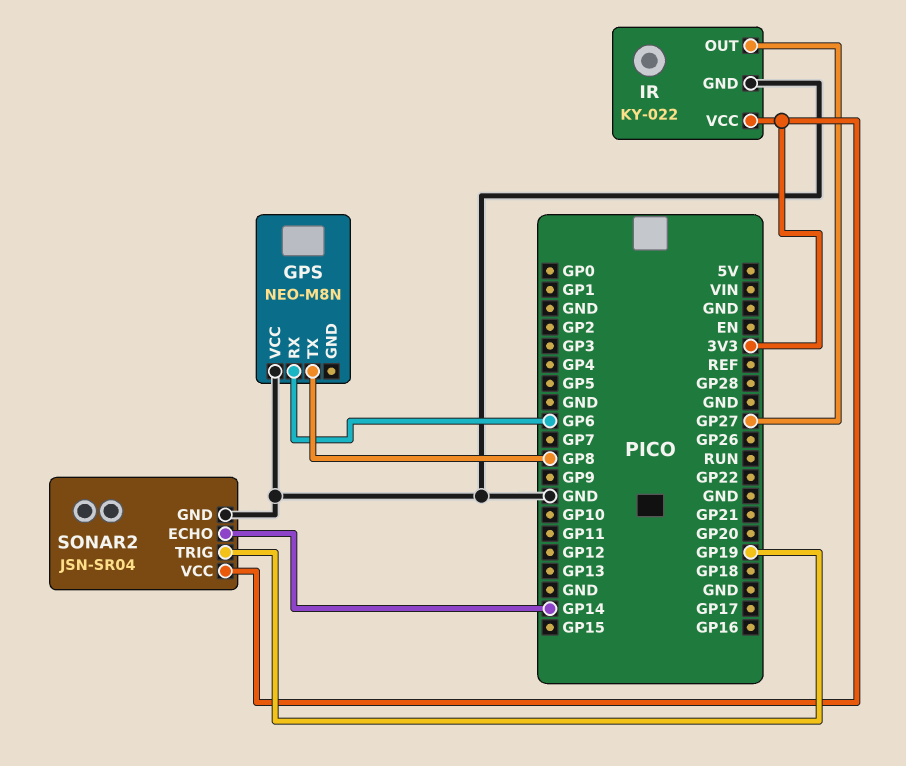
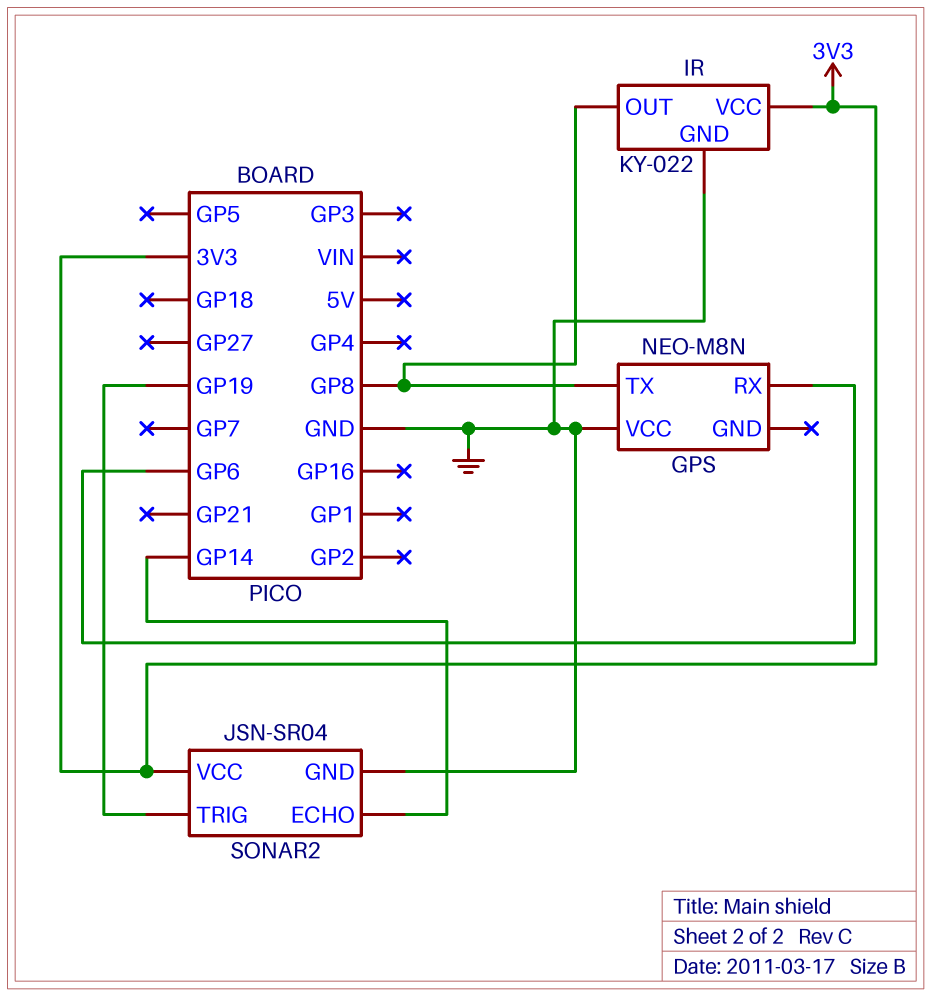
IR pin OUT: GP27 -> GP8

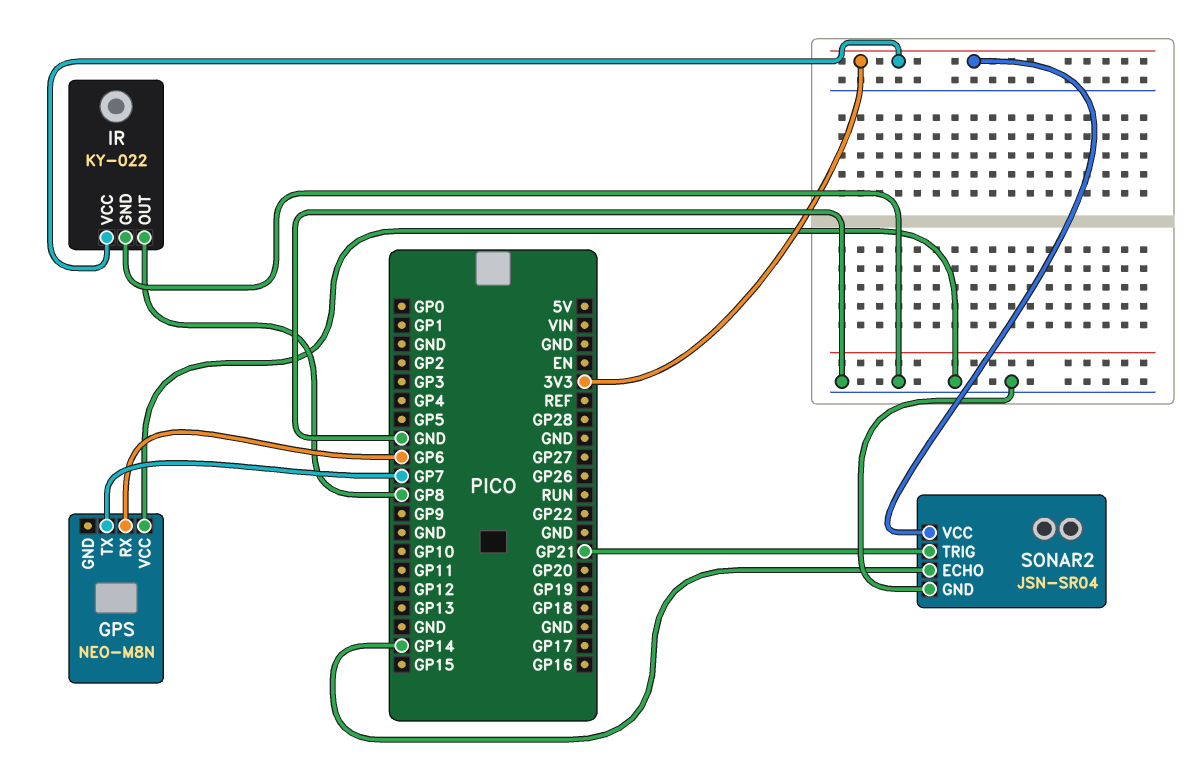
GPS pin TX: GP8 -> GP7
SONAR2 pin TRIG: GP19 -> GP21

